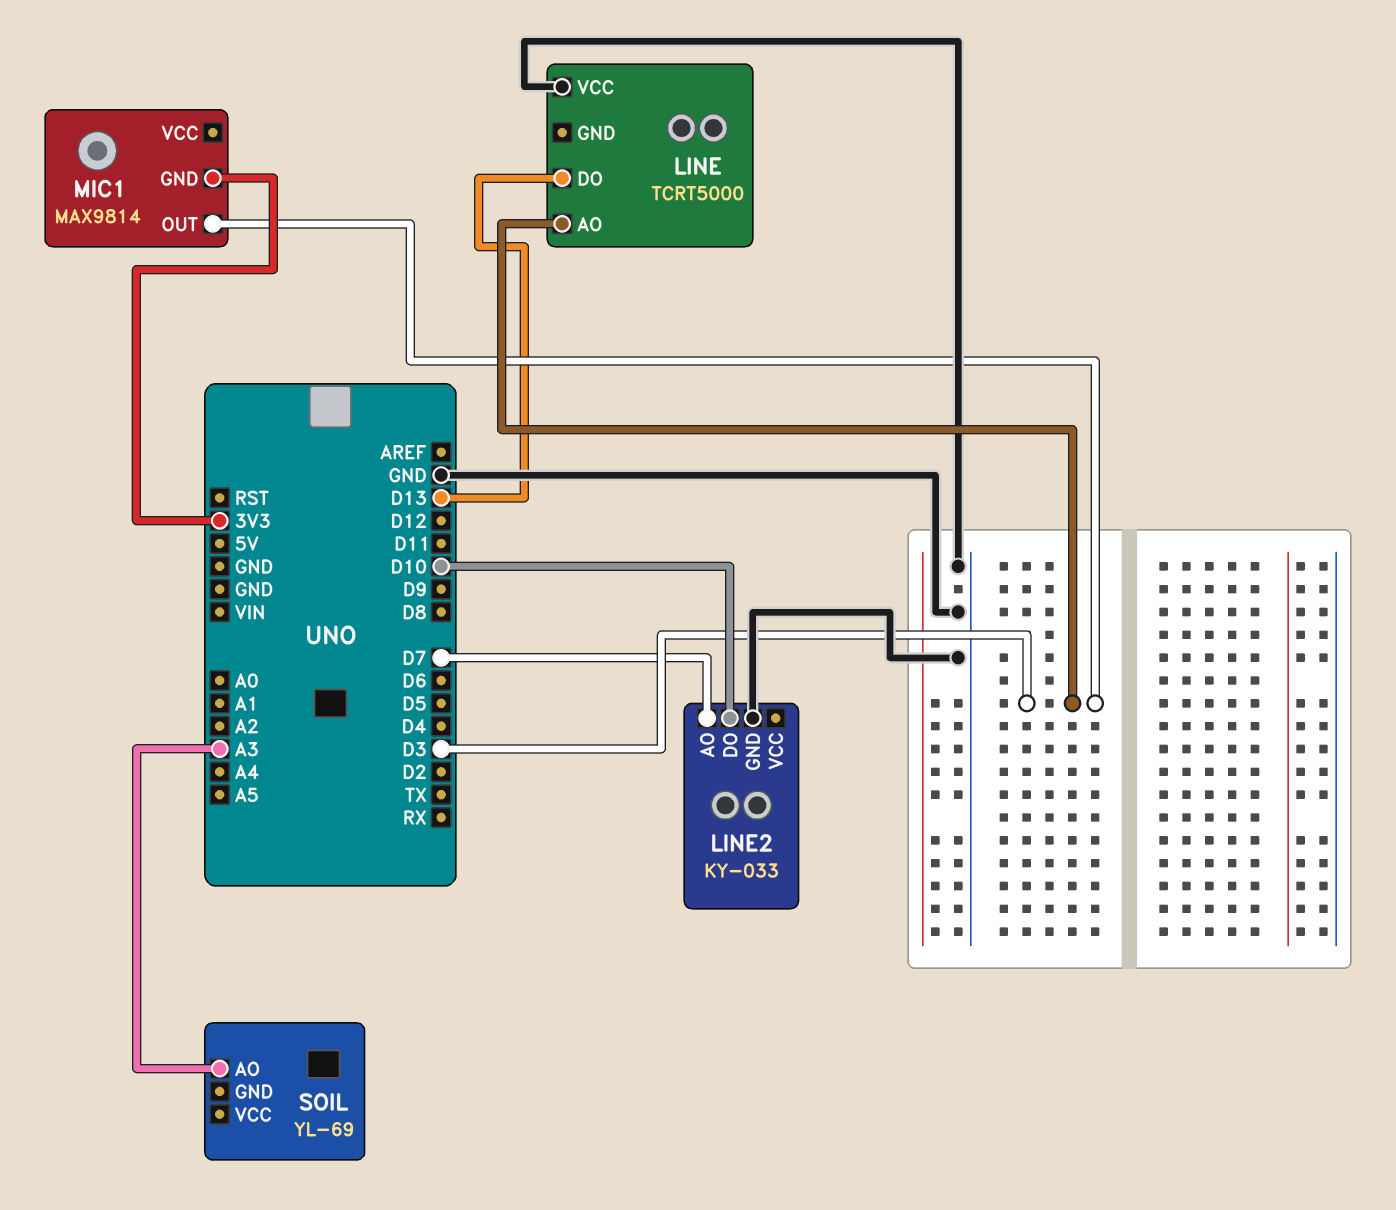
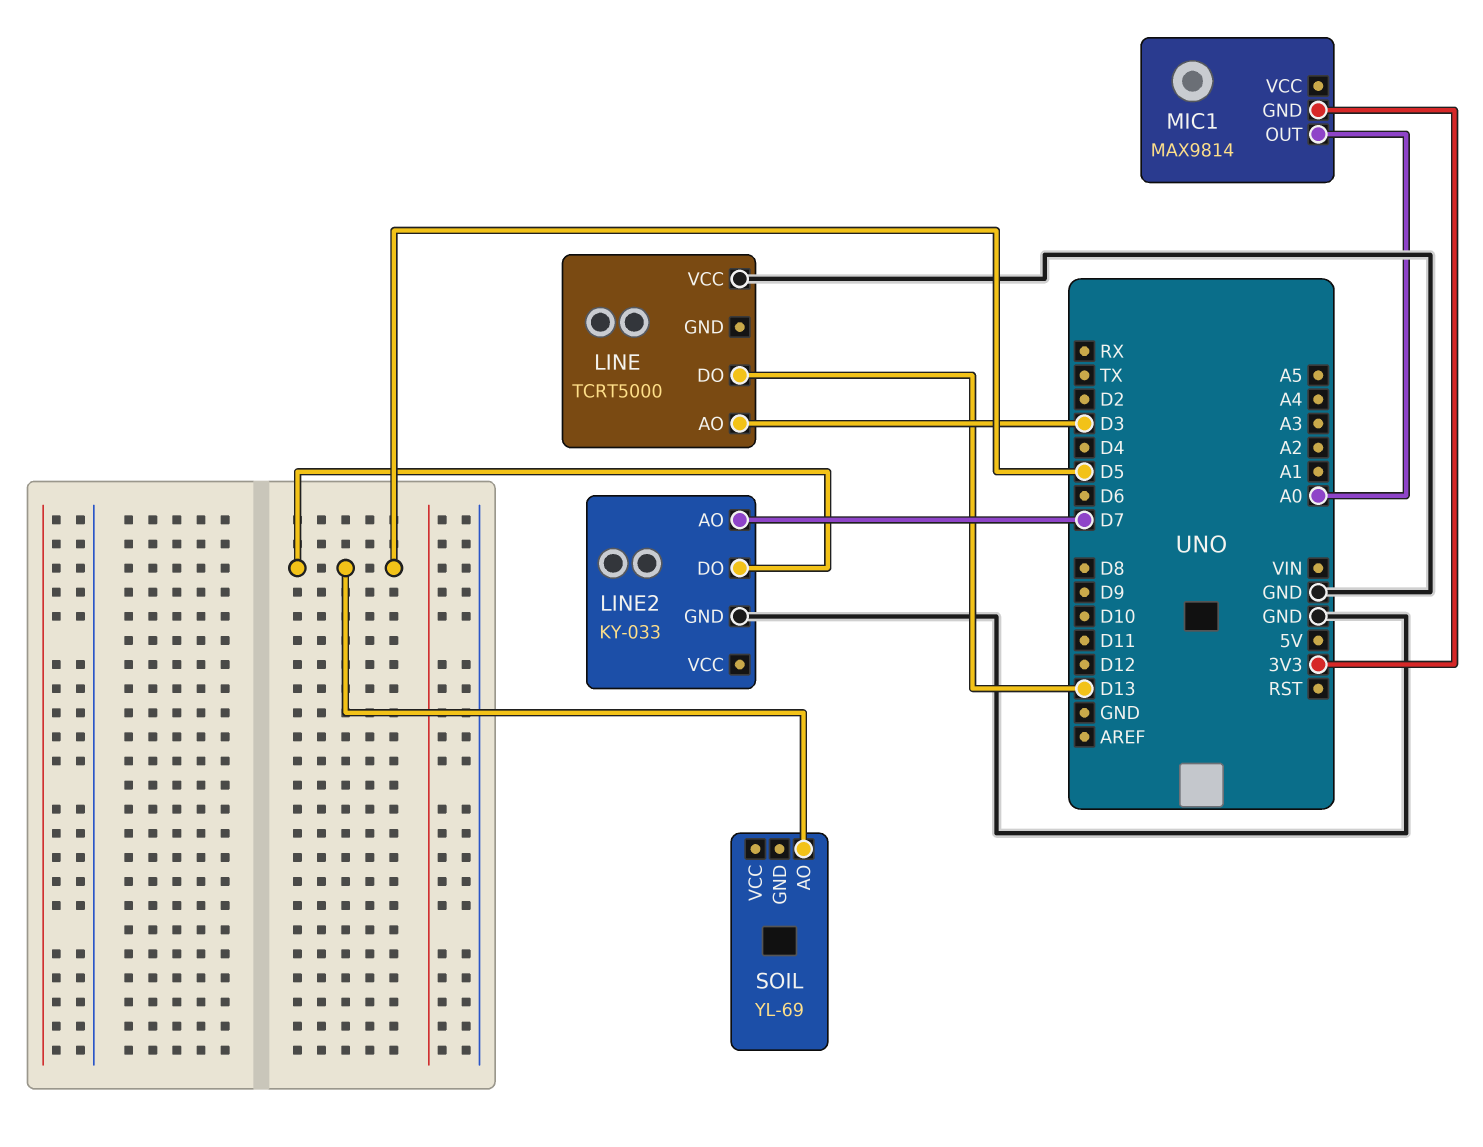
LINE2 pin DO: D10 -> D5
MIC1 pin OUT: D3 -> A0
SOIL pin AO: A3 -> D5

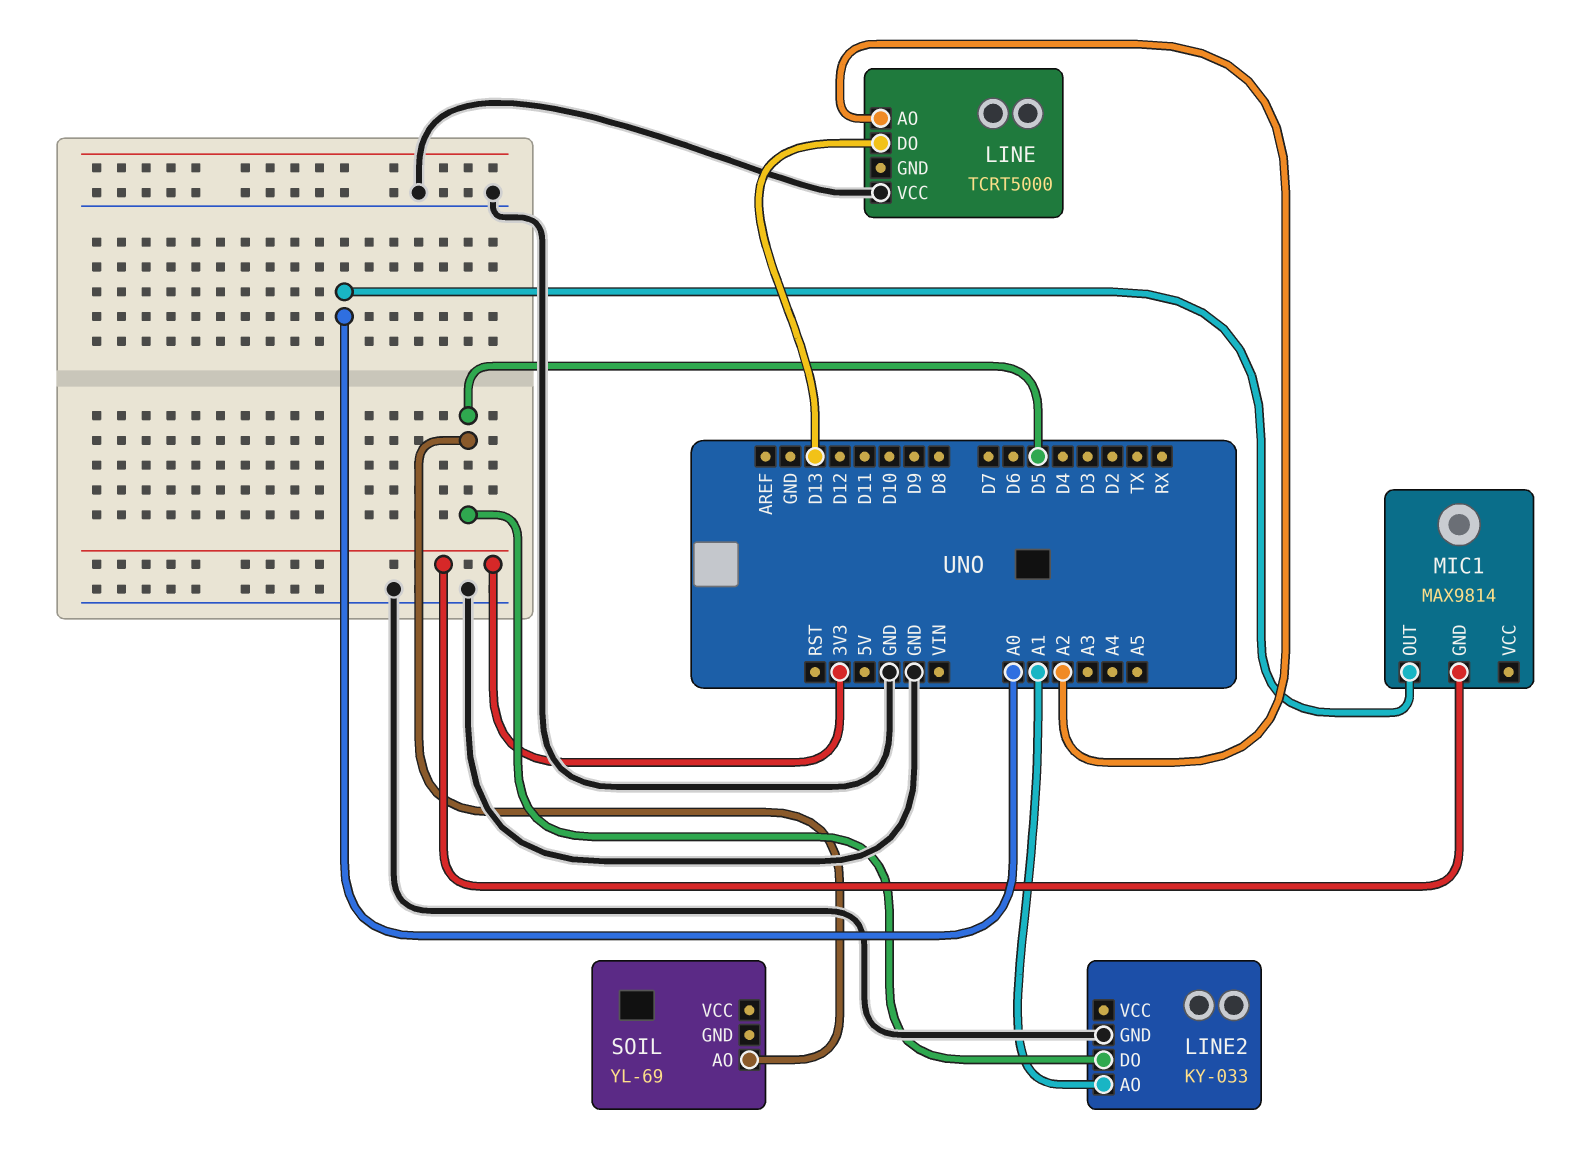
LINE pin AO: D3 -> A2
LINE2 pin AO: D7 -> A1

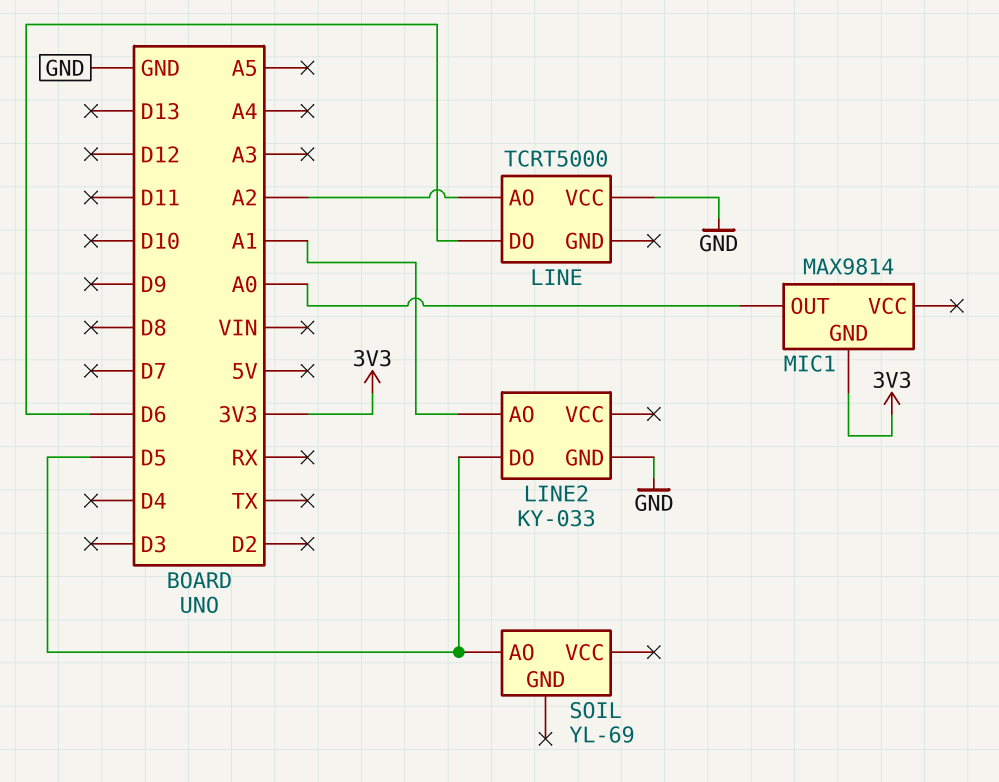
LINE pin DO: D13 -> D6

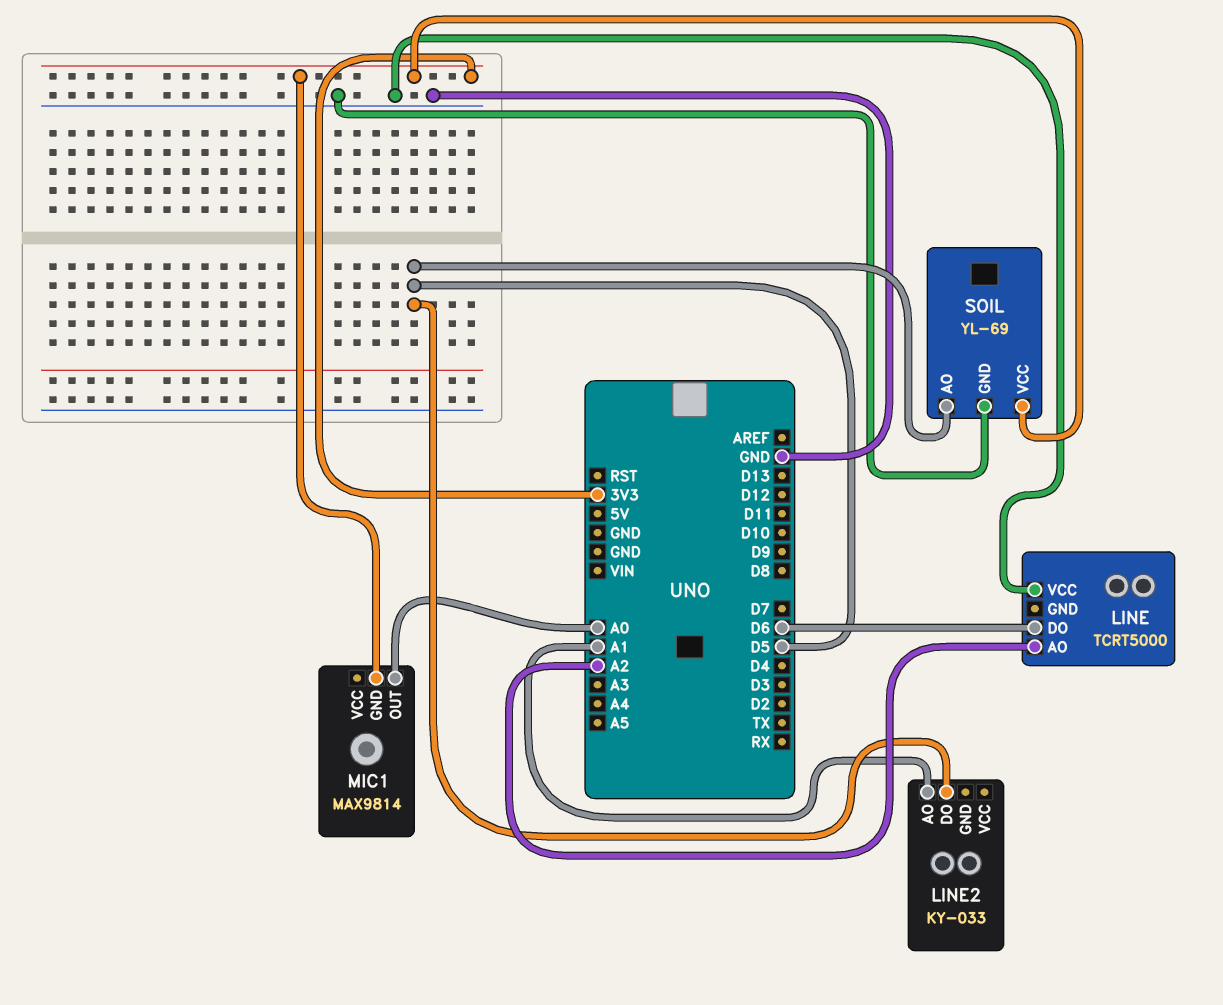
LINE2 pin GND: GND -> none
SOIL pin GND: none -> GND
SOIL pin VCC: none -> 3V3

